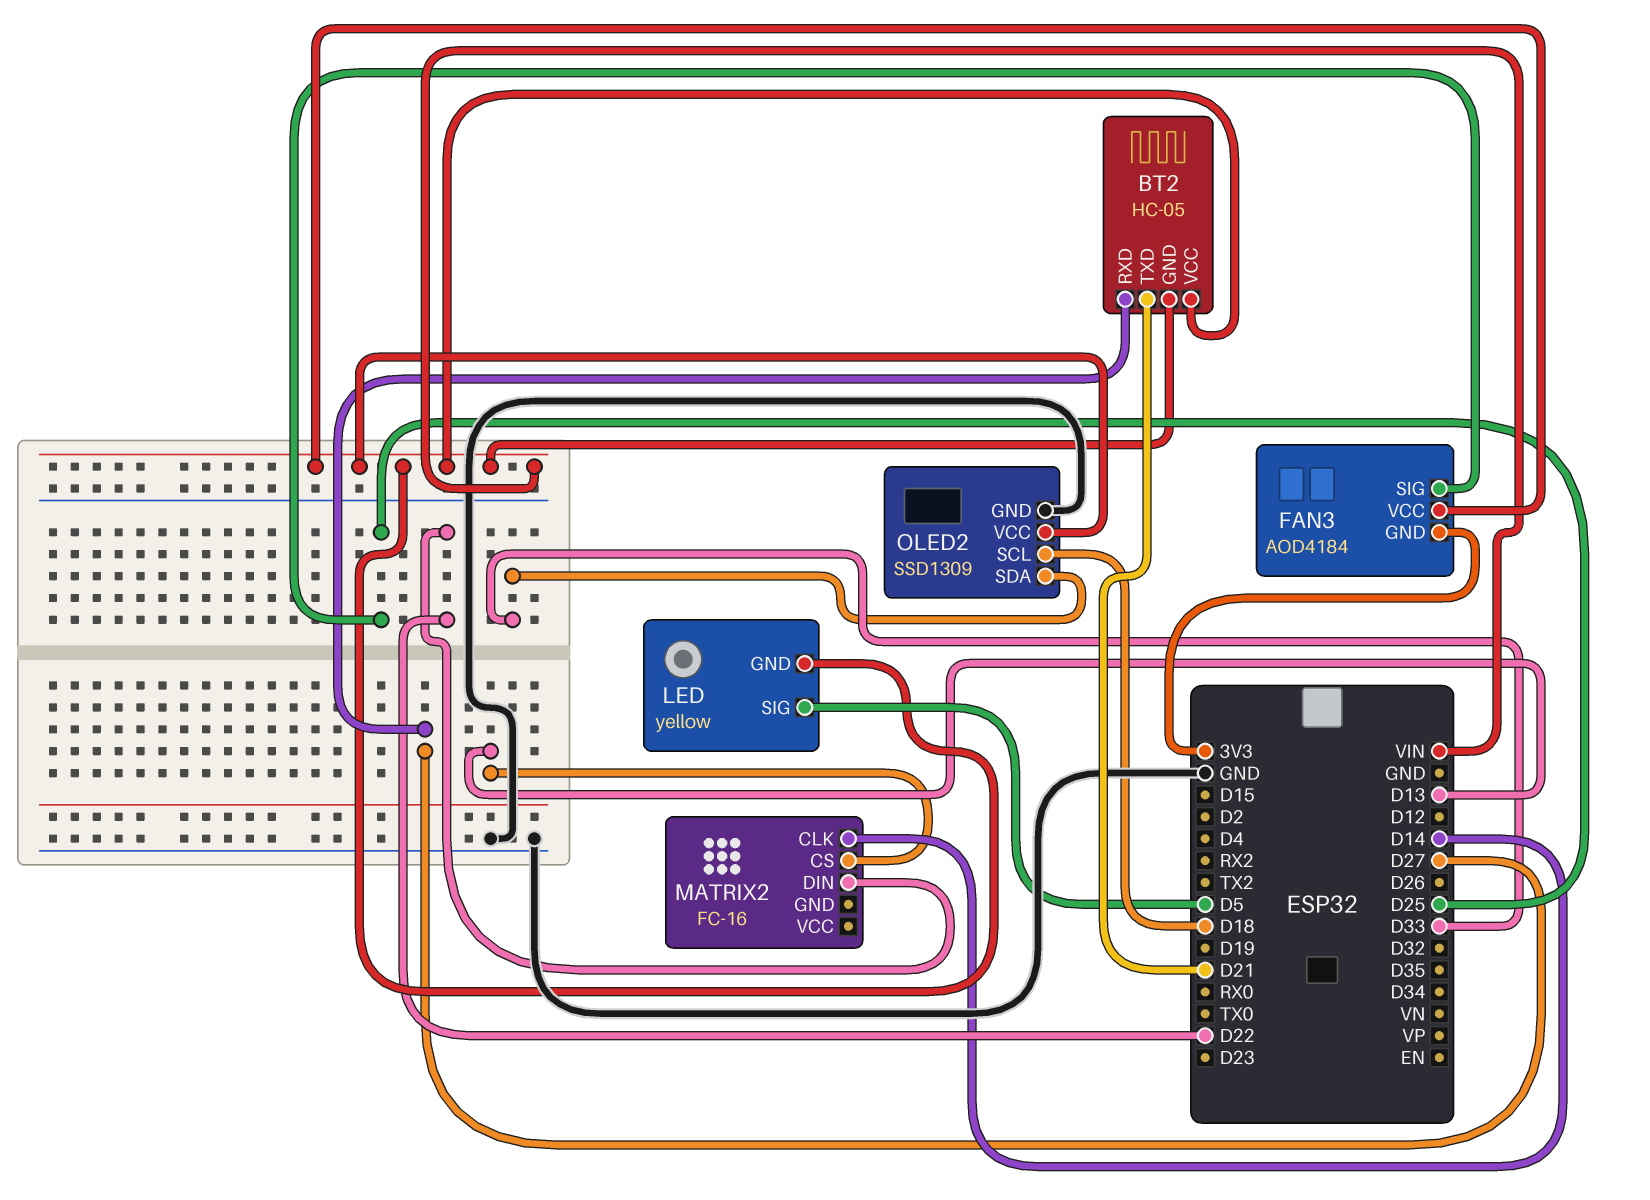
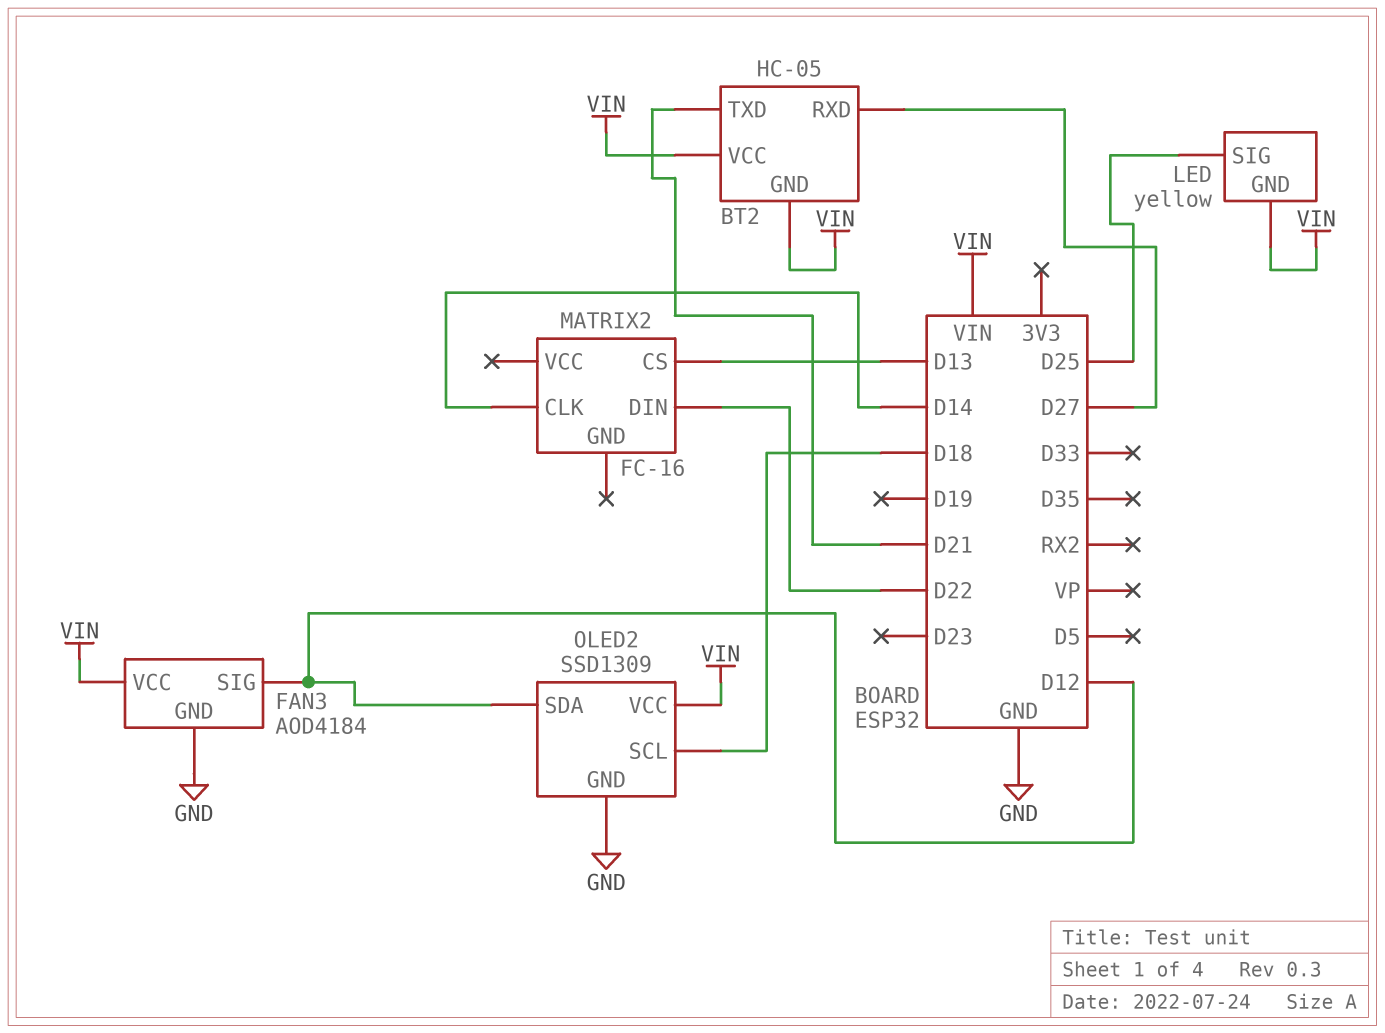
FAN3 pin GND: 3V3 -> GND
FAN3 pin SIG: D25 -> D12
LED pin SIG: D5 -> D25
OLED2 pin SDA: D33 -> D12

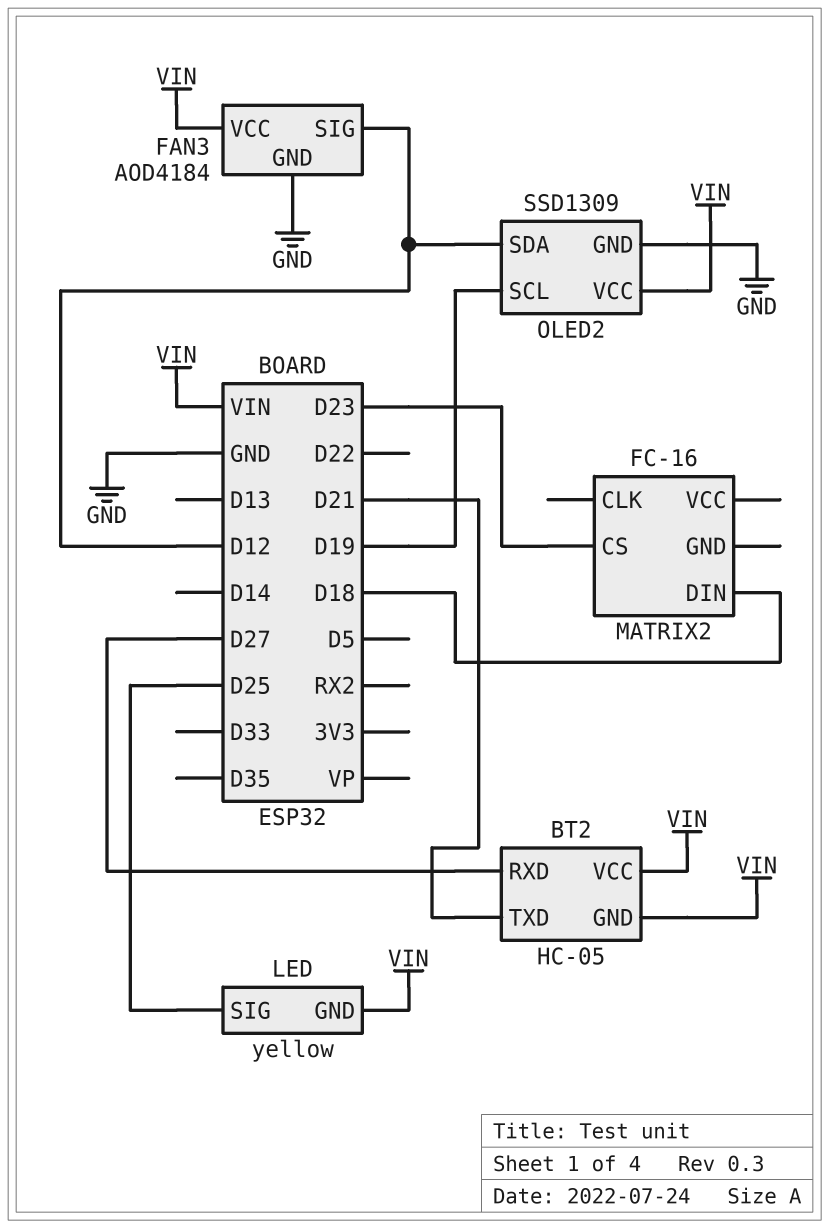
MATRIX2 pin CLK: D14 -> none
MATRIX2 pin CS: D13 -> D23
MATRIX2 pin DIN: D22 -> D18
OLED2 pin SCL: D18 -> D19

